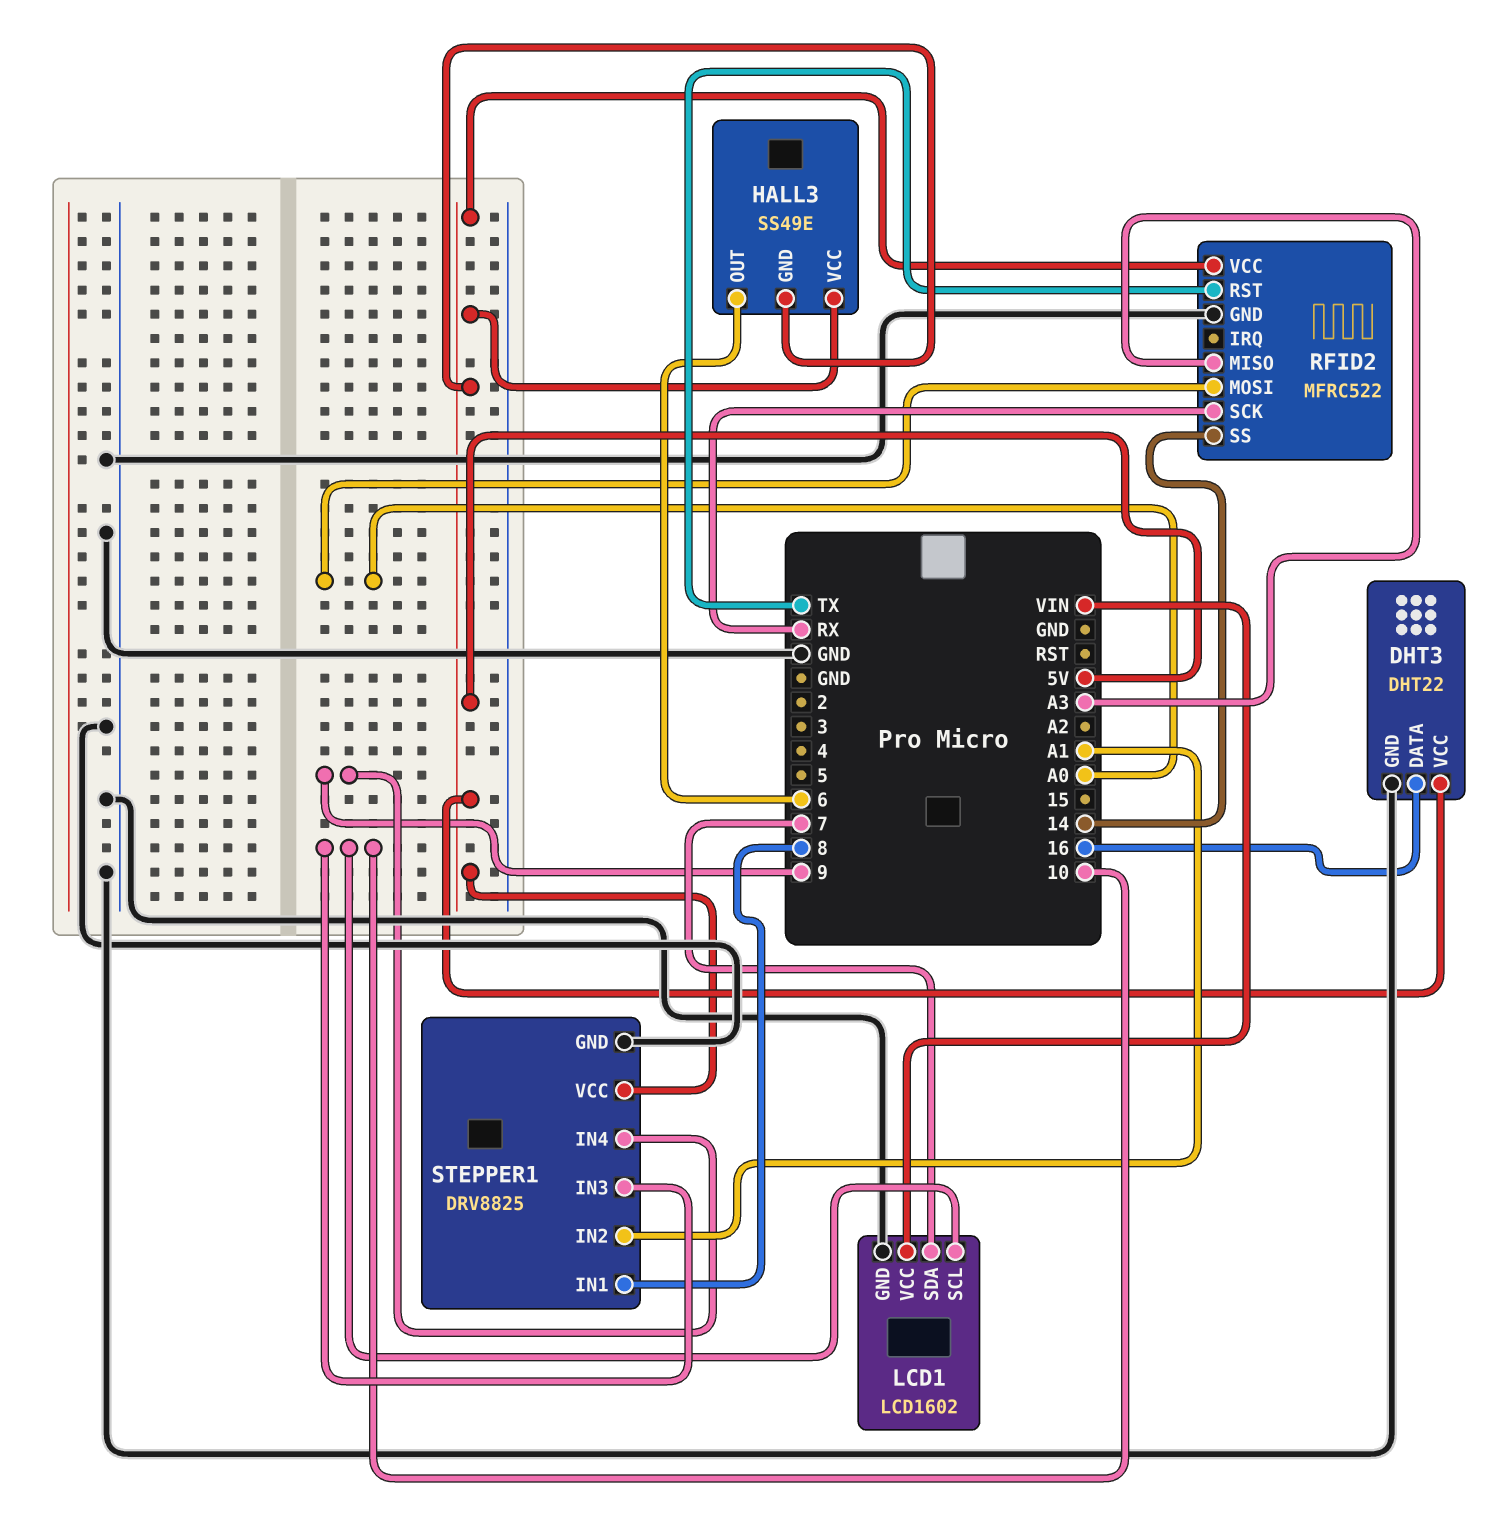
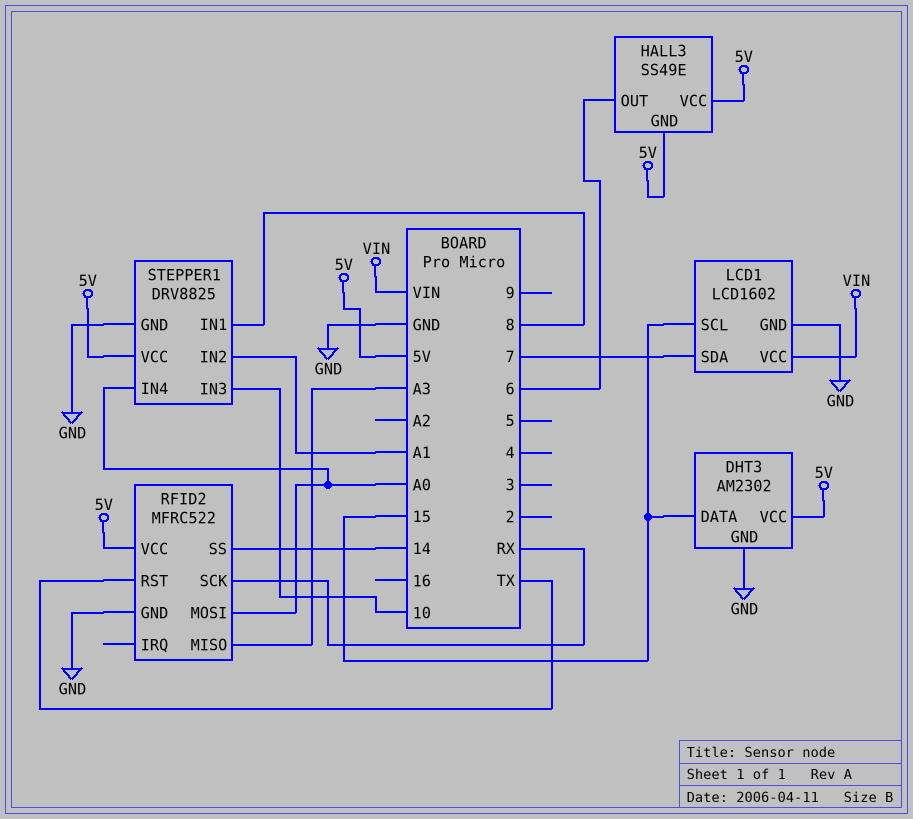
DHT3: DHT22 -> AM2302
DHT3 pin DATA: 16 -> 15
LCD1 pin SCL: 10 -> 15
STEPPER1 pin IN4: 9 -> A0

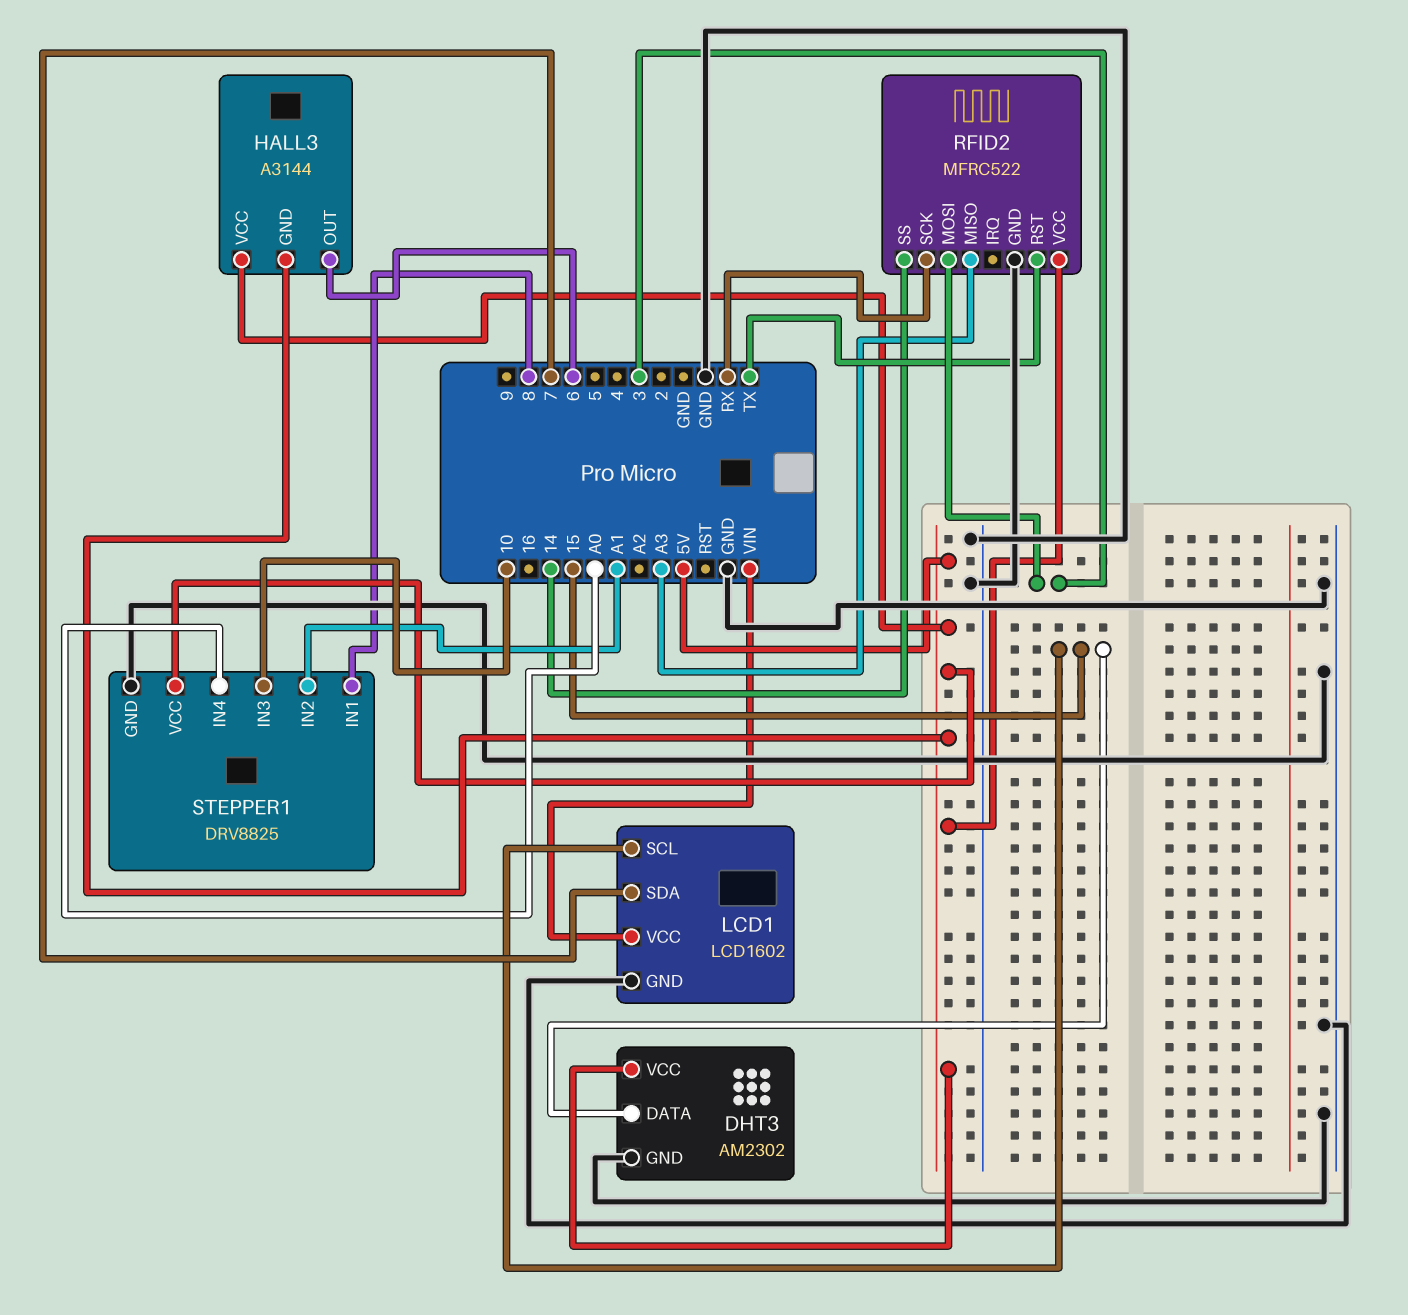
HALL3: SS49E -> A3144
RFID2 pin MOSI: A0 -> 3

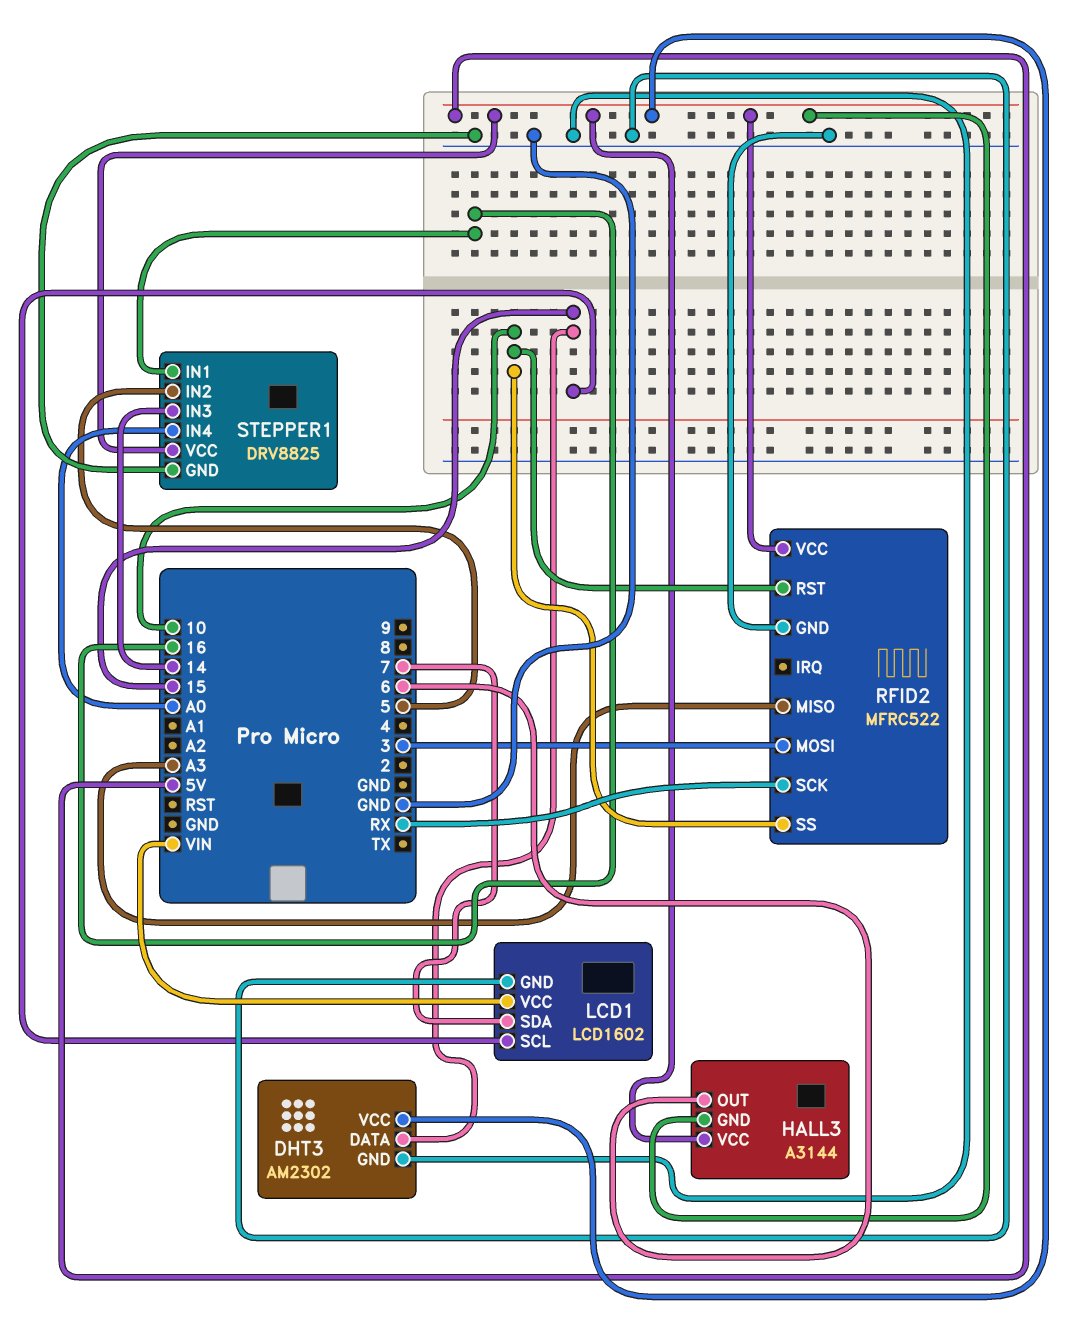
RFID2 pin RST: TX -> 10
RFID2 pin SS: 14 -> 10
STEPPER1 pin IN1: 8 -> 16
STEPPER1 pin IN2: A1 -> 5
STEPPER1 pin IN3: 10 -> 14

